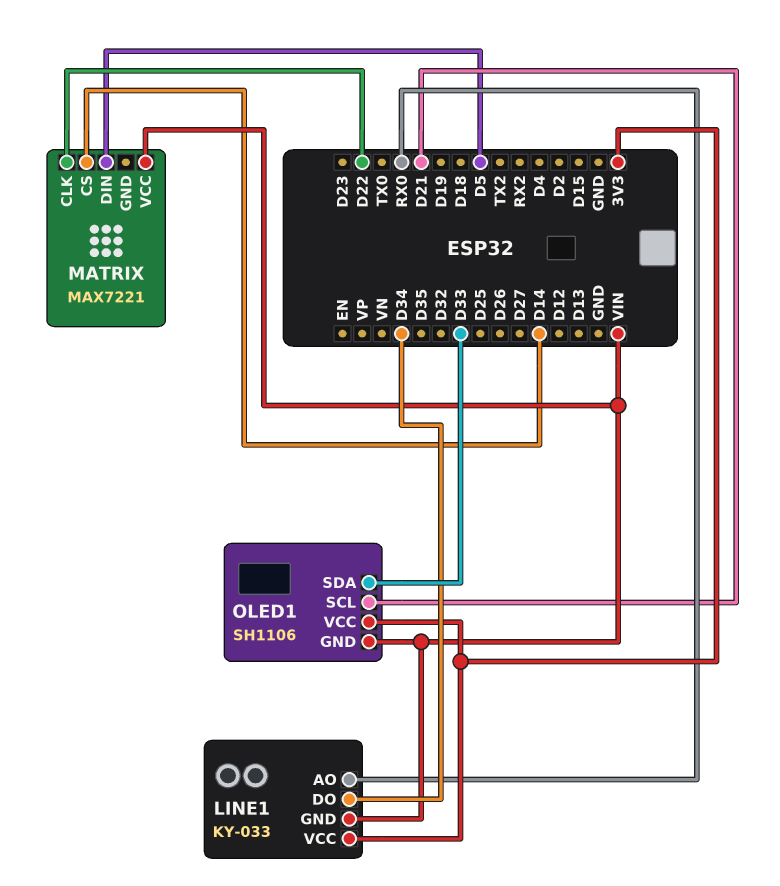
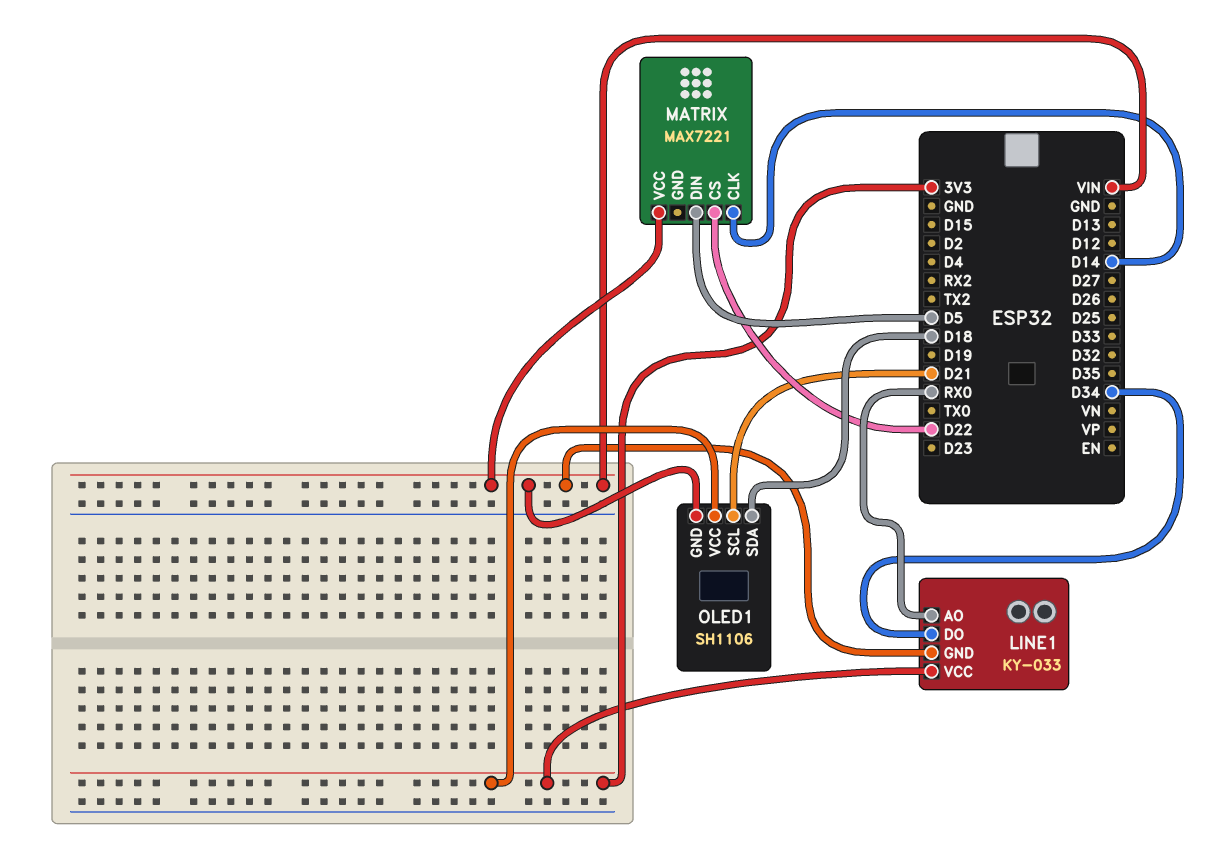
MATRIX pin CLK: D22 -> D14
MATRIX pin CS: D14 -> D22
OLED1 pin SDA: D33 -> D18

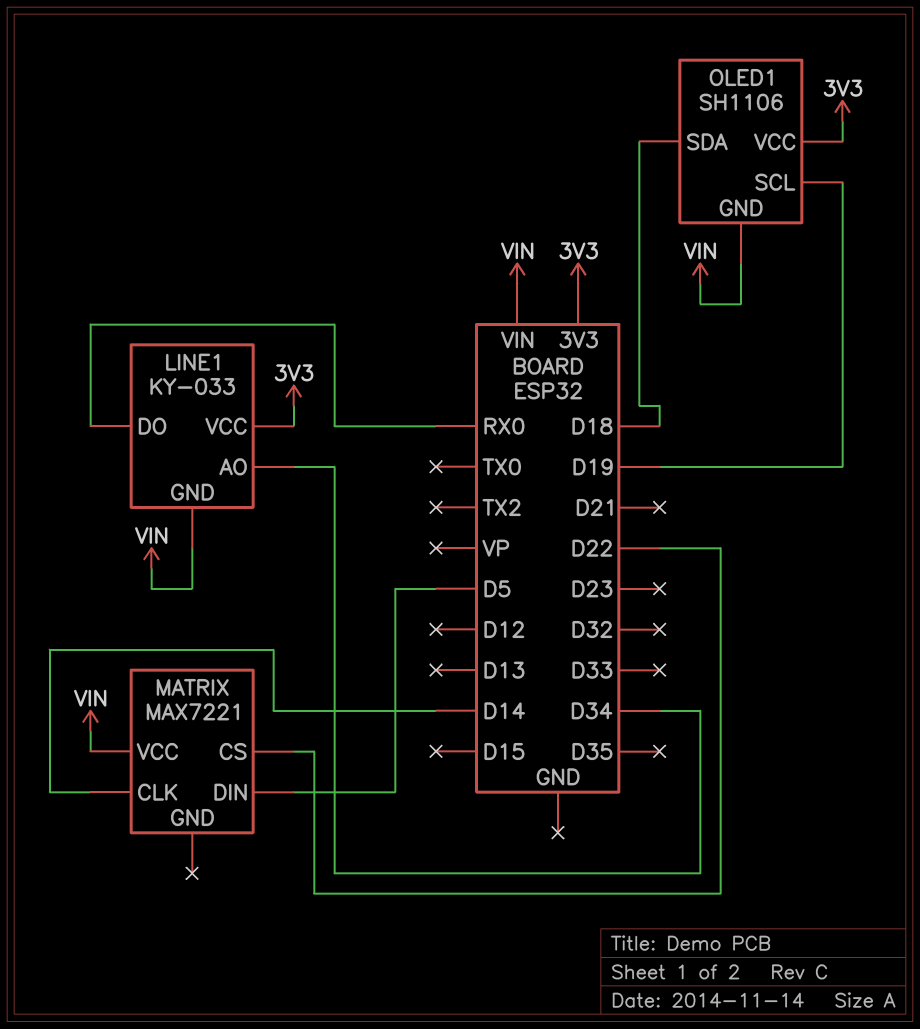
LINE1 pin AO: RX0 -> D34
LINE1 pin DO: D34 -> RX0
OLED1 pin SCL: D21 -> D19

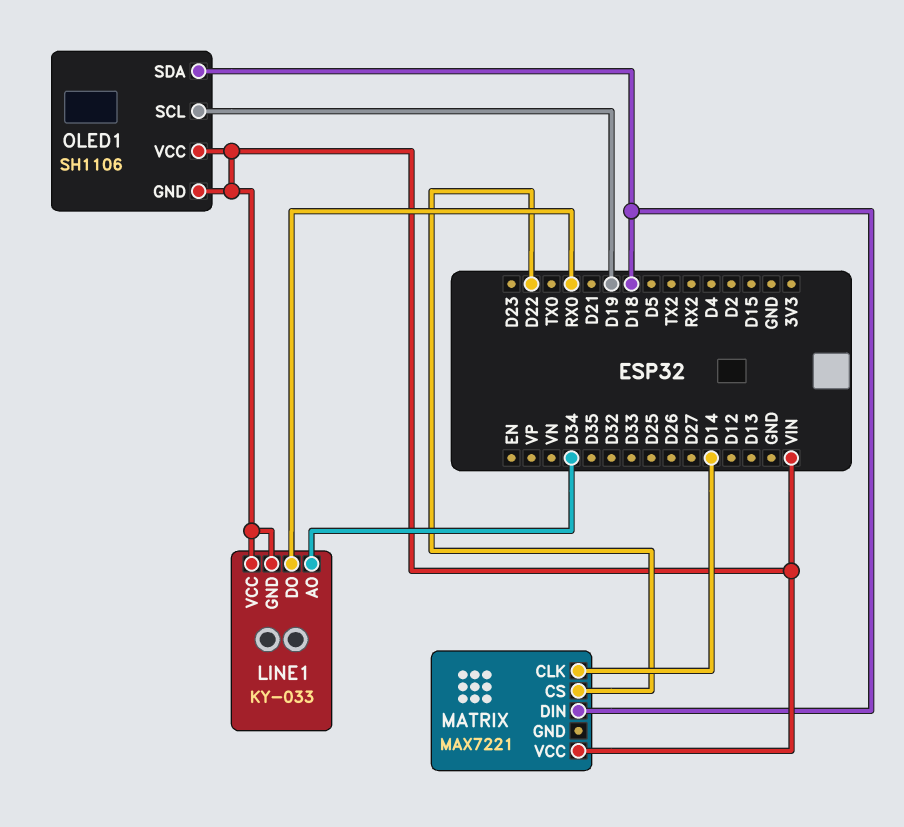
LINE1 pin VCC: 3V3 -> VIN
MATRIX pin DIN: D5 -> D18
OLED1 pin VCC: 3V3 -> VIN

